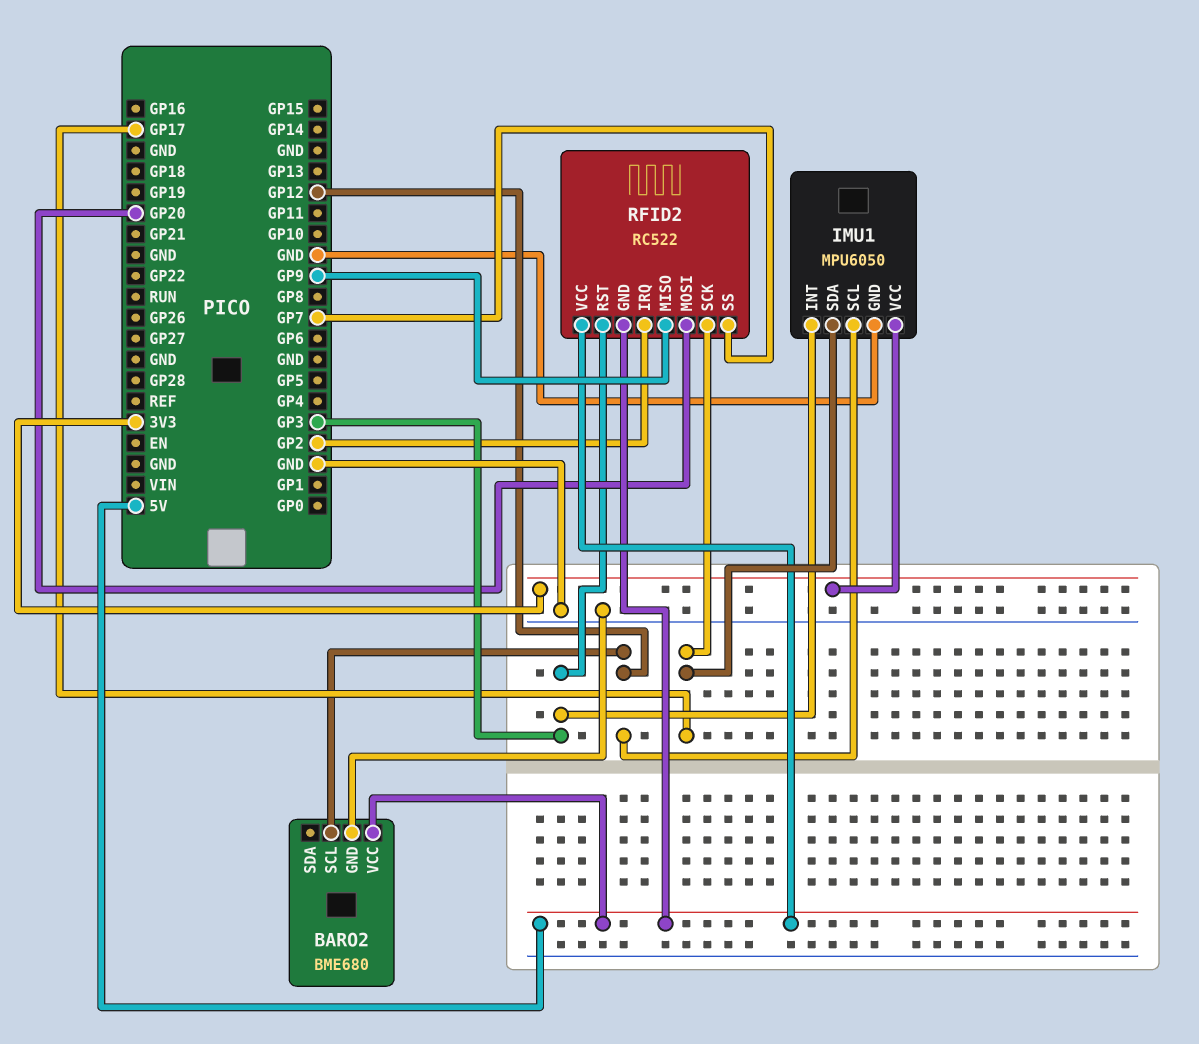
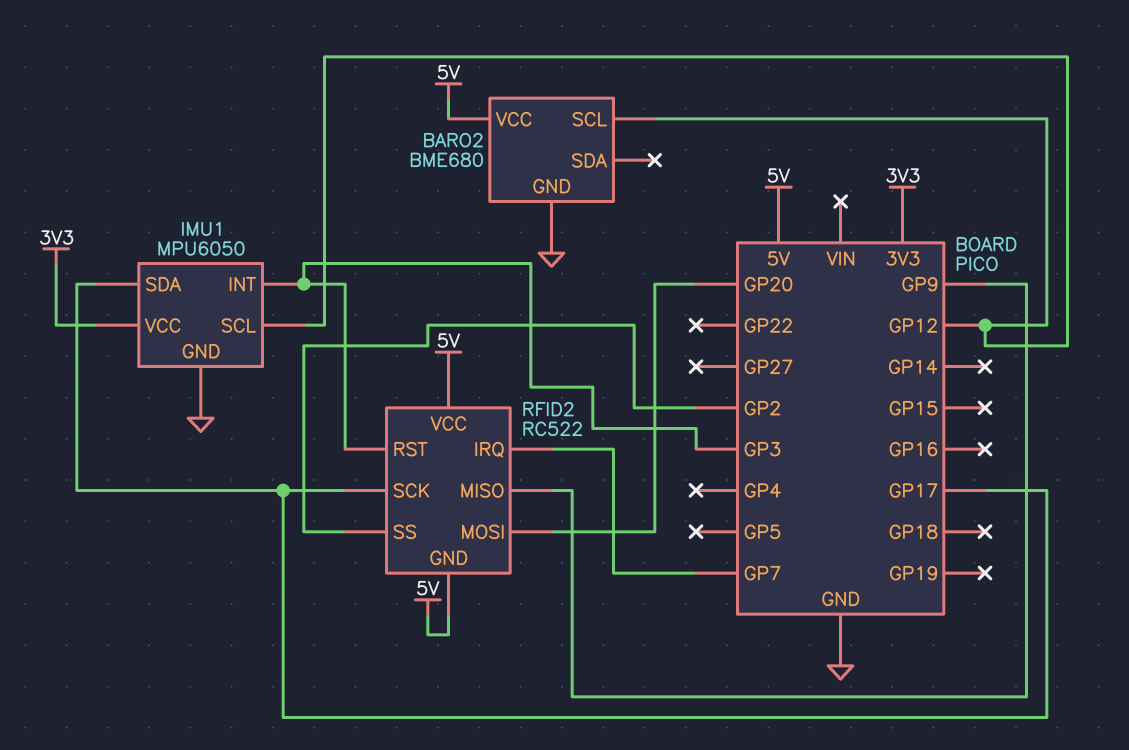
RFID2 pin IRQ: GP2 -> GP7
RFID2 pin SS: GP7 -> GP2

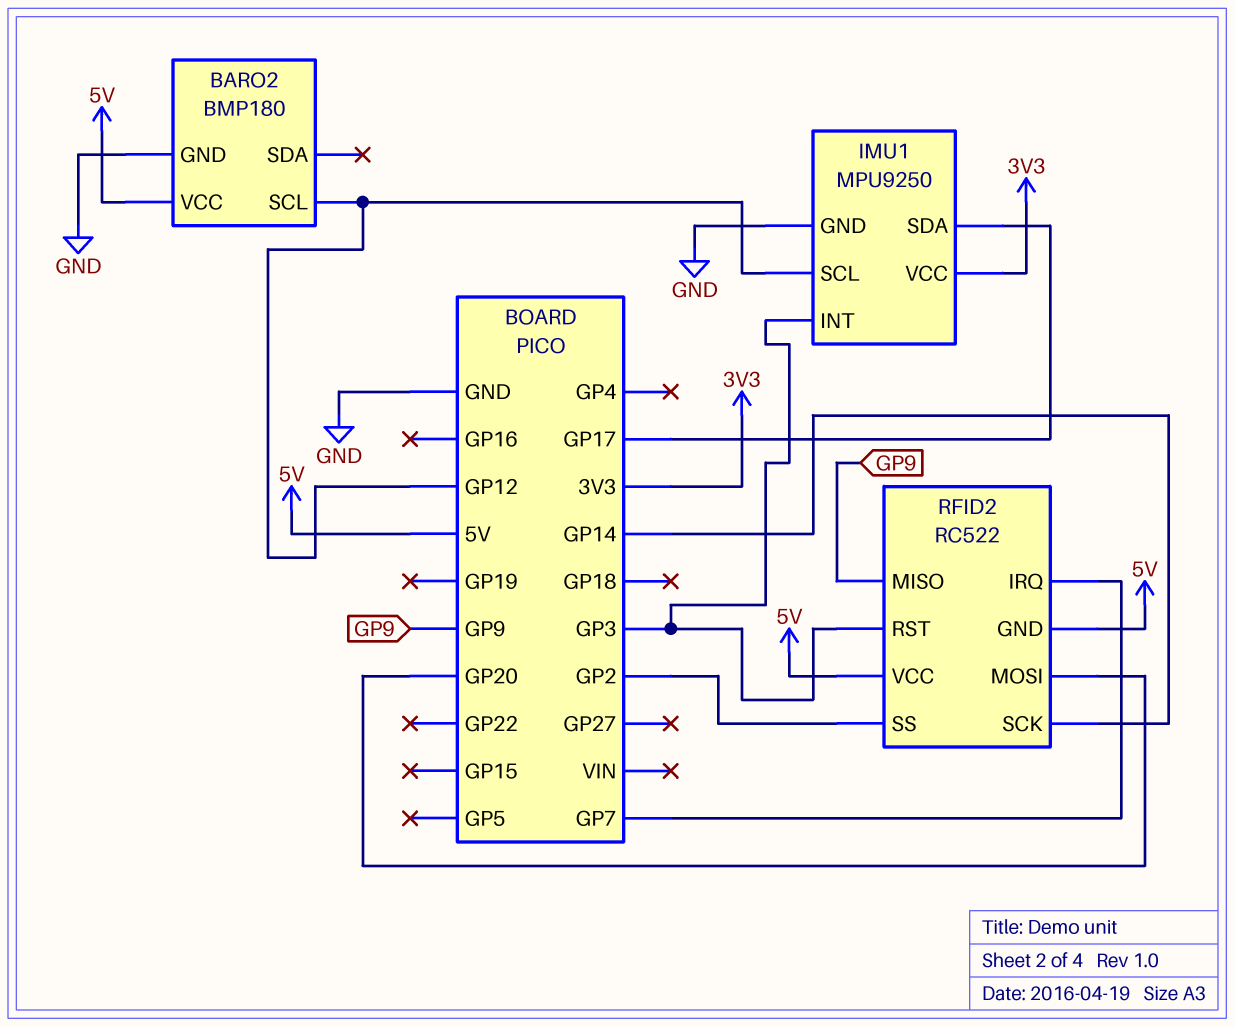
BARO2: BME680 -> BMP180
IMU1: MPU6050 -> MPU9250
RFID2 pin SCK: GP17 -> GP14

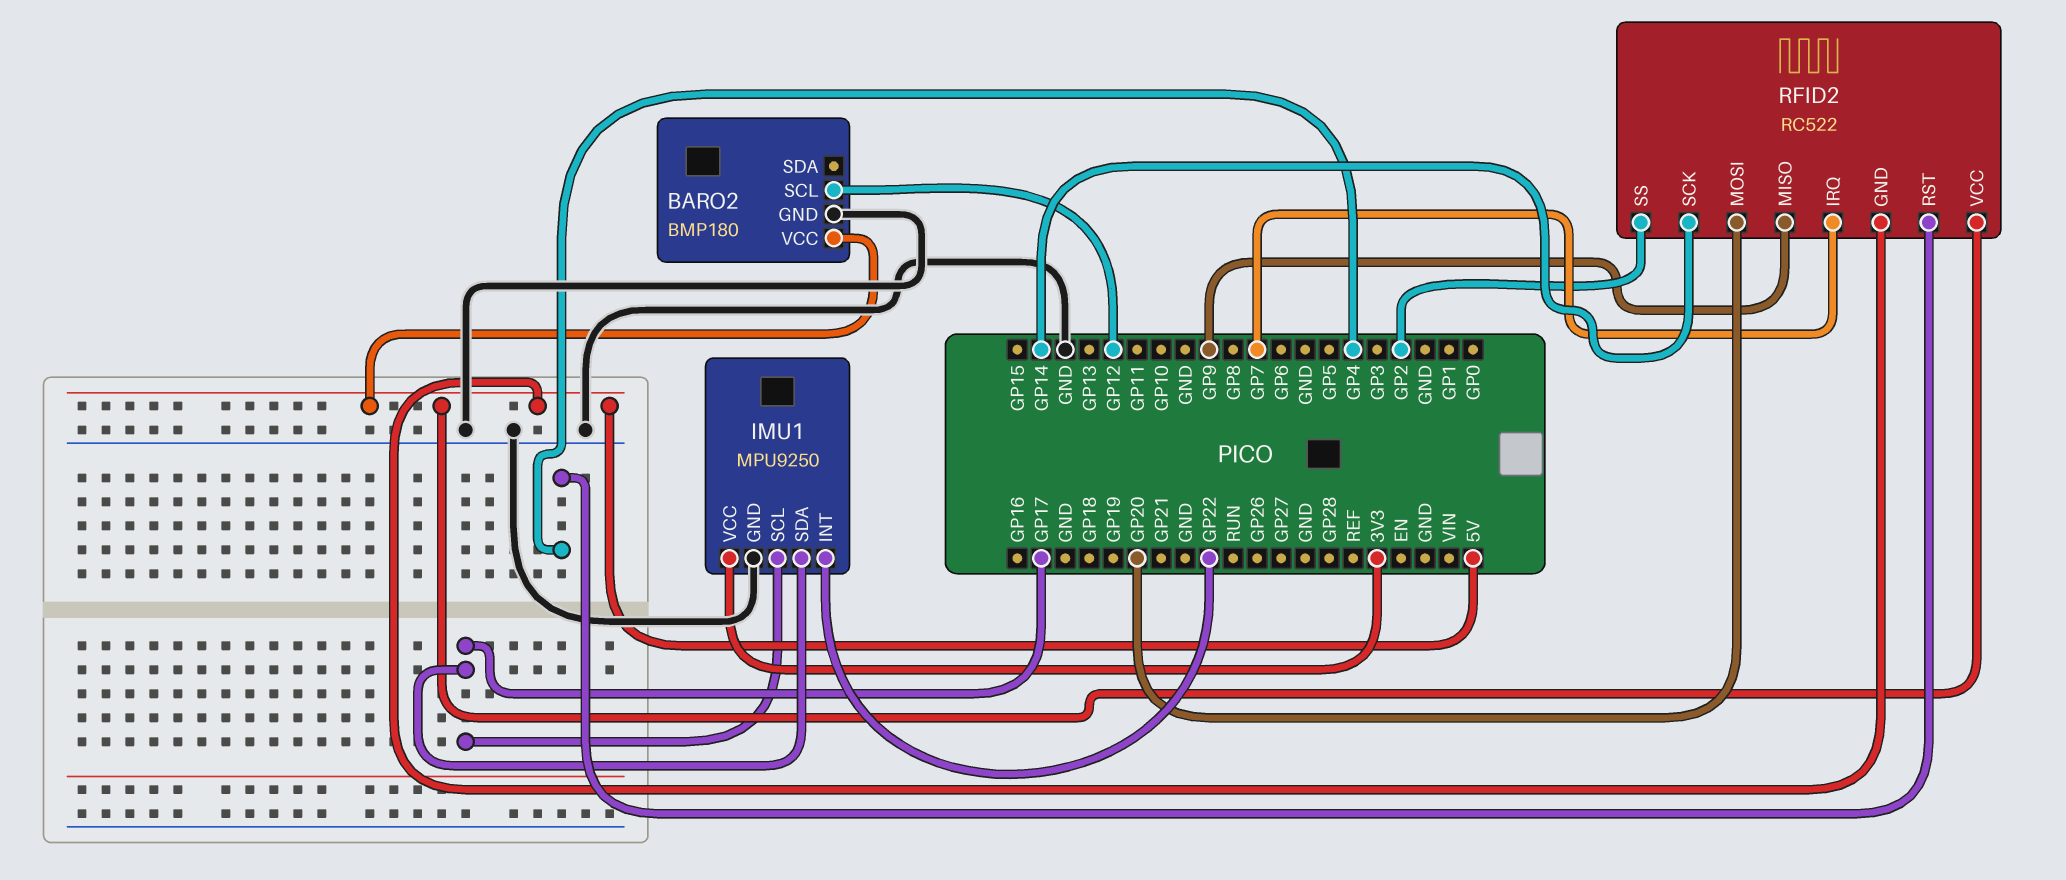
IMU1 pin INT: GP3 -> GP22
IMU1 pin SCL: GP12 -> GP17
RFID2 pin RST: GP3 -> GP4

